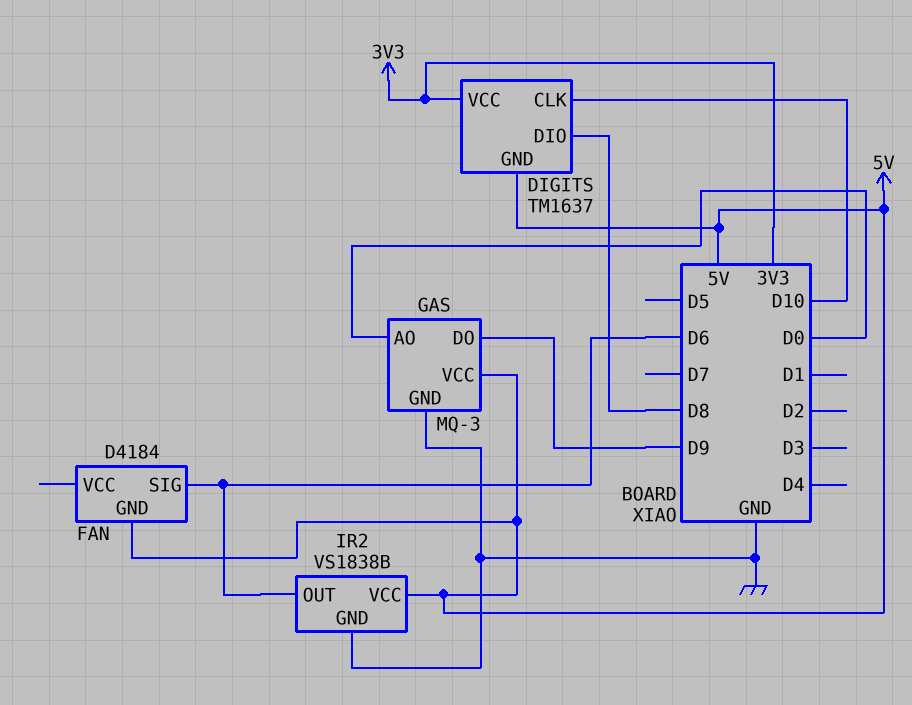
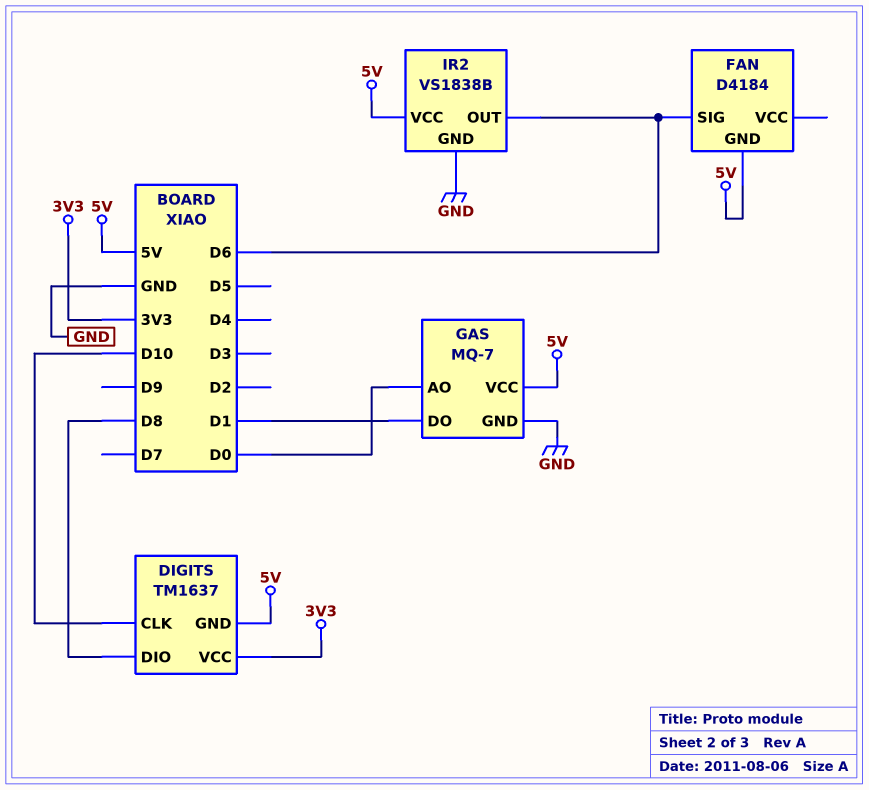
GAS: MQ-3 -> MQ-7
GAS pin DO: D9 -> D1

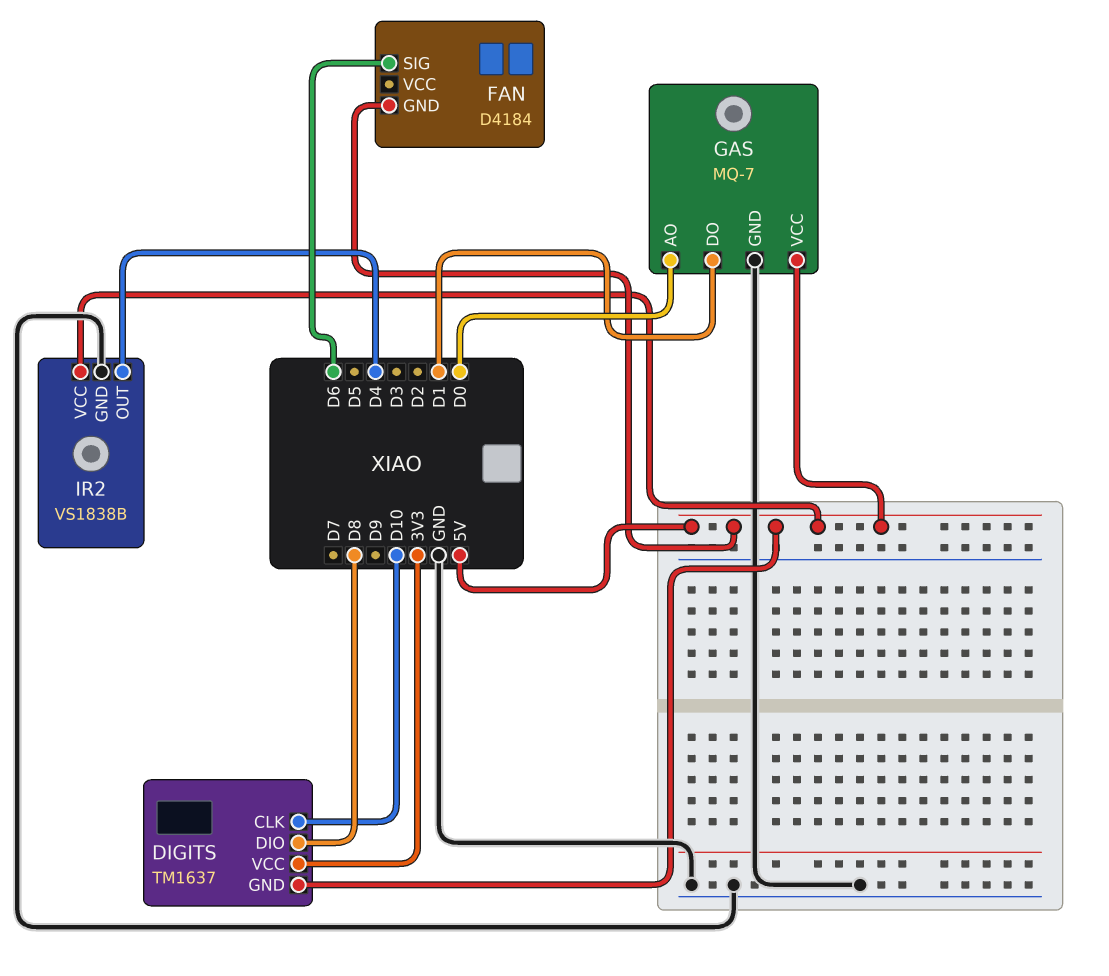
IR2 pin OUT: D6 -> D4

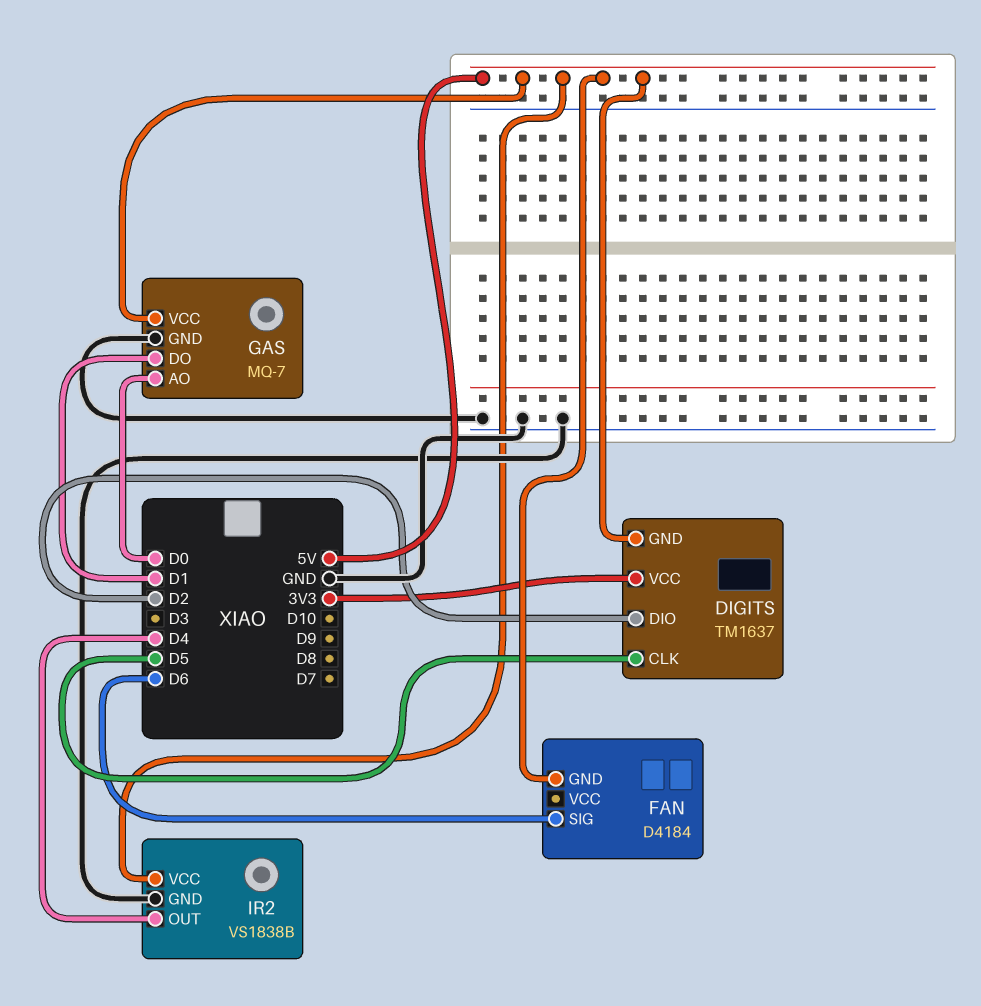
DIGITS pin CLK: D10 -> D5
DIGITS pin DIO: D8 -> D2

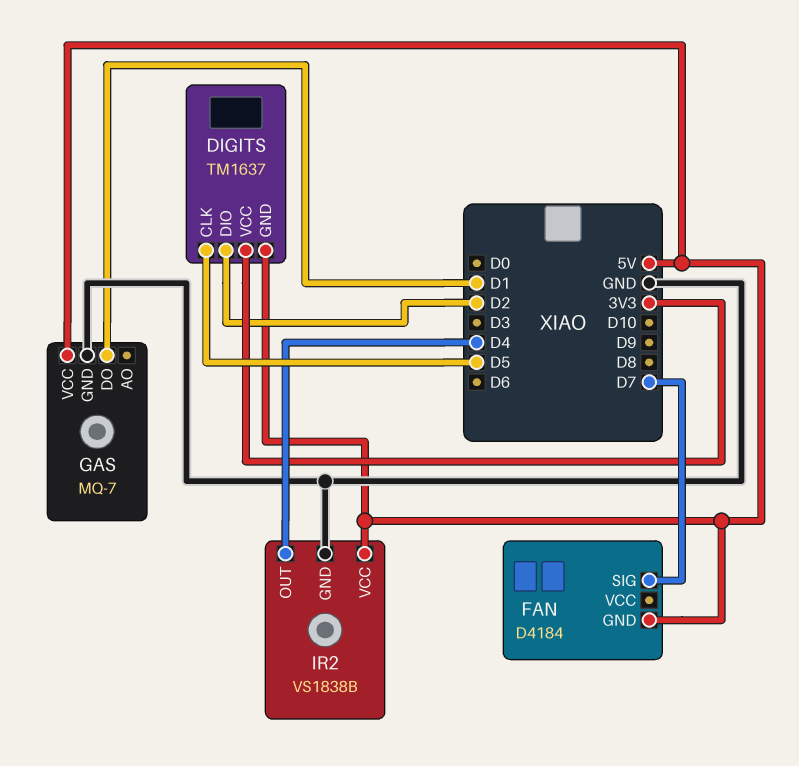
FAN pin SIG: D6 -> D7
GAS pin AO: D0 -> none

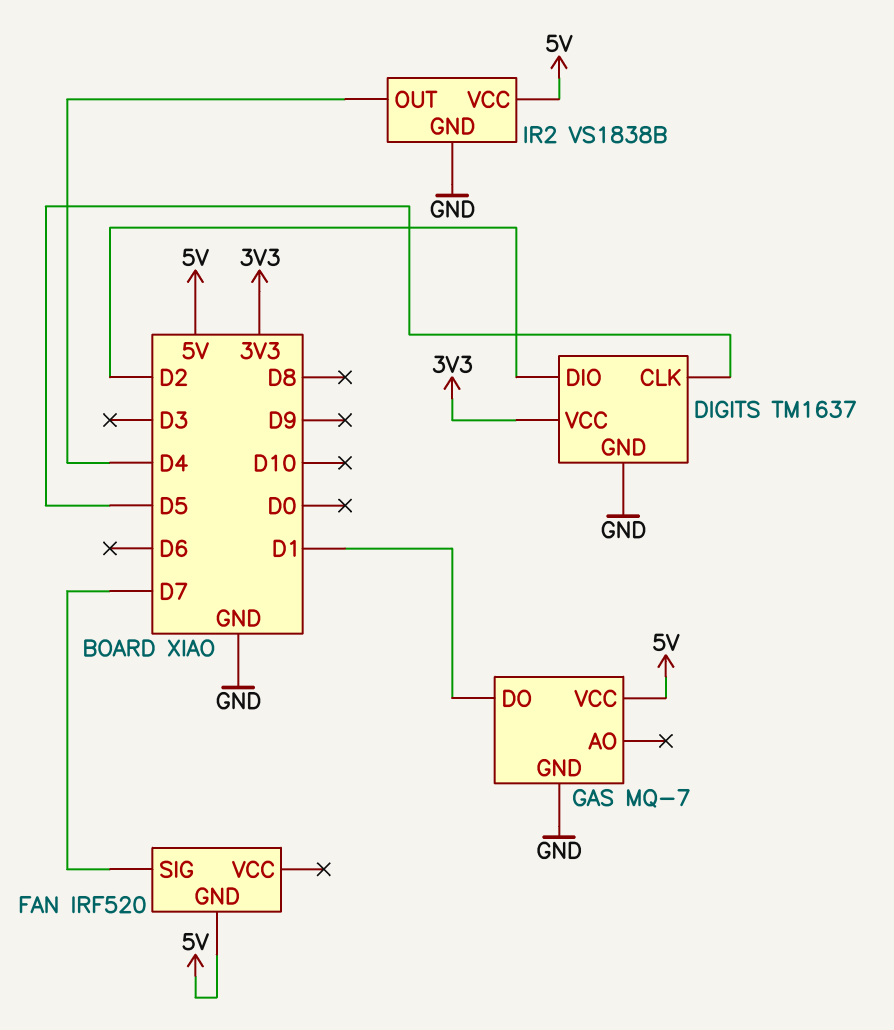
DIGITS pin GND: 5V -> GND
FAN: D4184 -> IRF520

